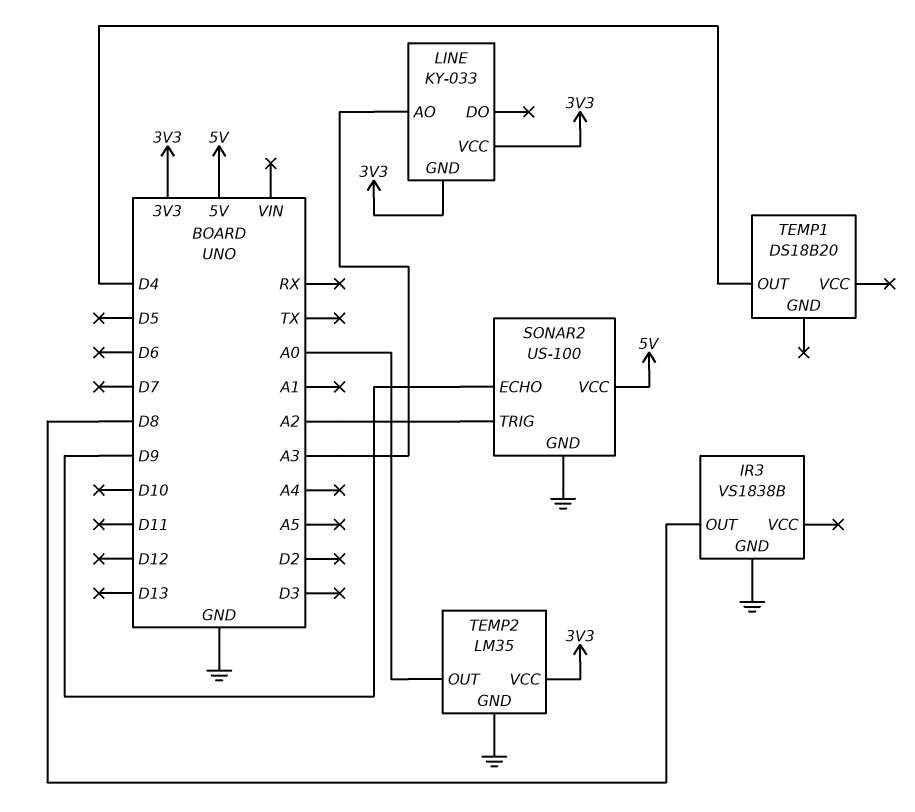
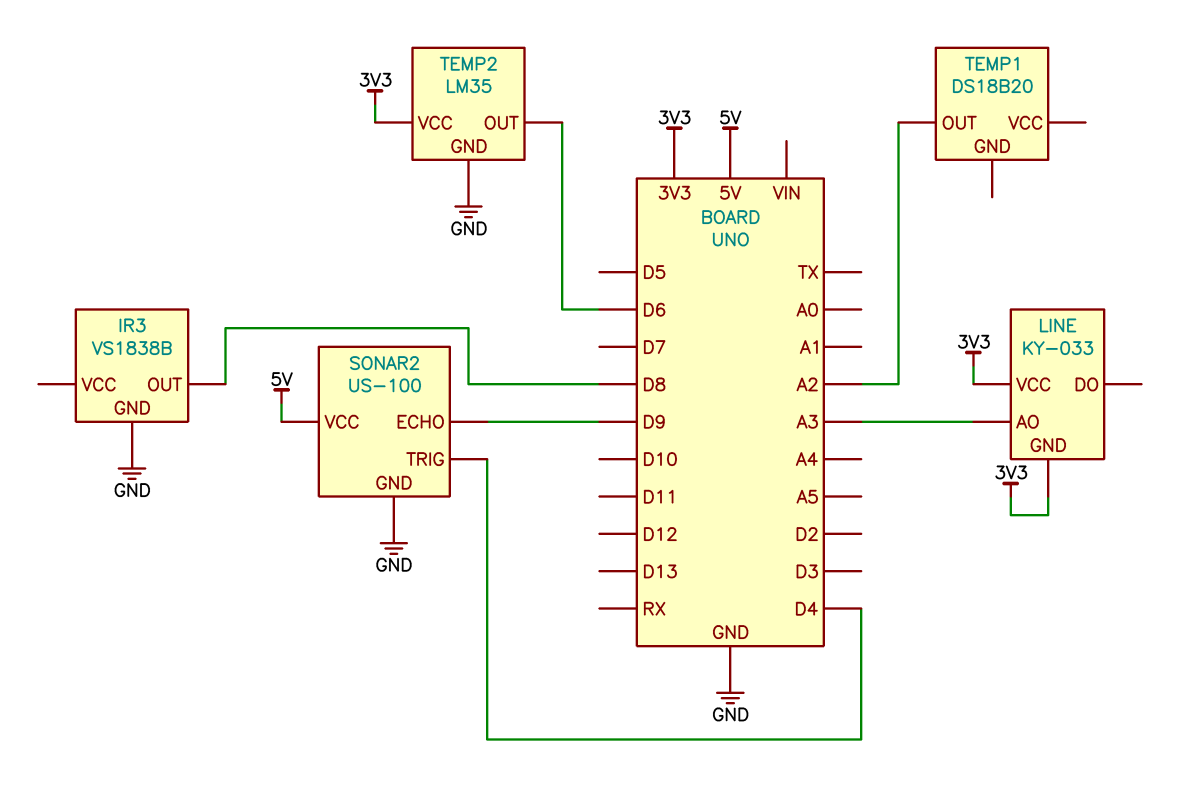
SONAR2 pin TRIG: A2 -> D4
TEMP1 pin OUT: D4 -> A2
TEMP2 pin OUT: A0 -> D6

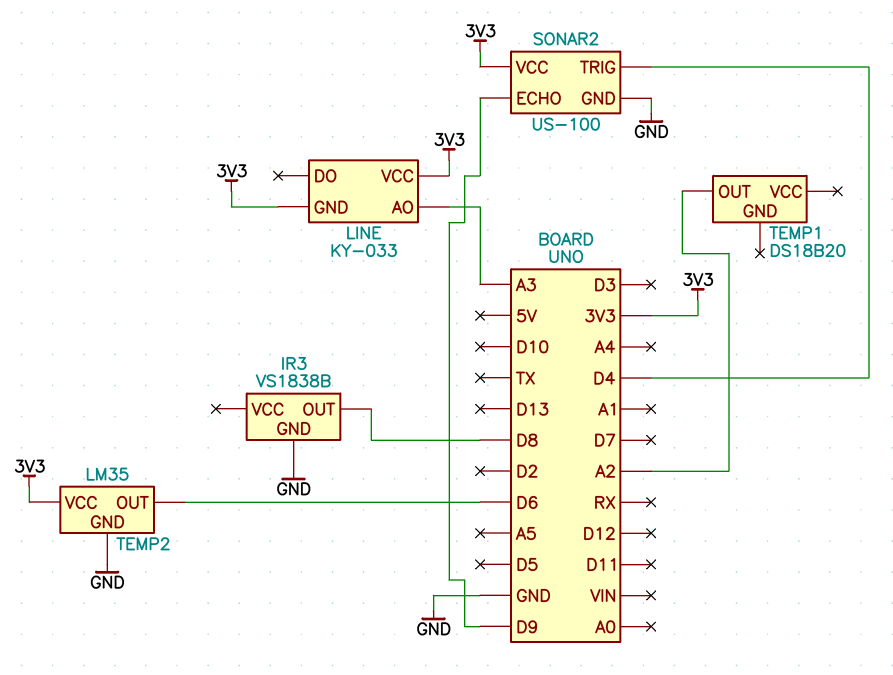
SONAR2 pin VCC: 5V -> 3V3

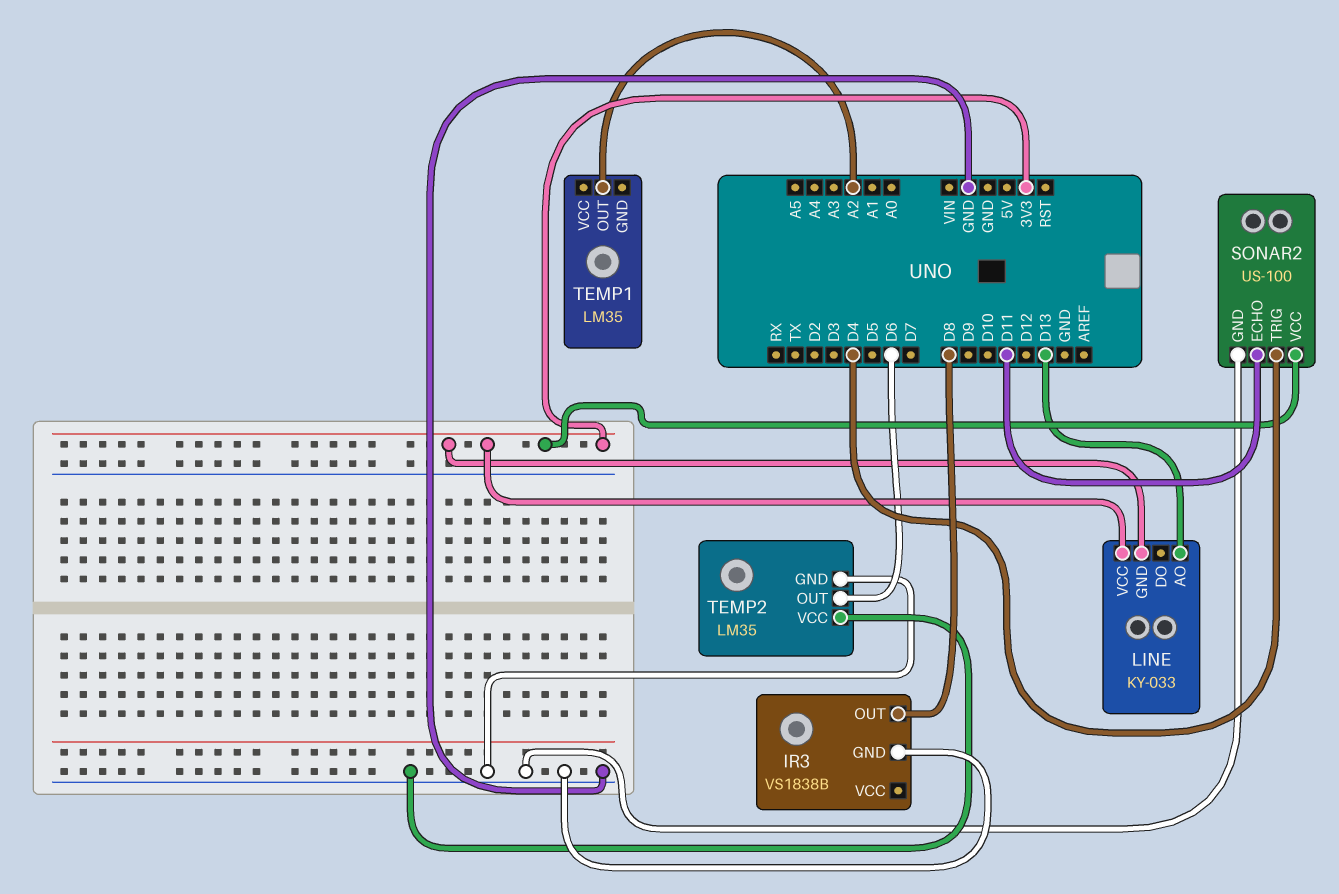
LINE pin AO: A3 -> D13
SONAR2 pin ECHO: D9 -> D11
TEMP1: DS18B20 -> LM35
TEMP2 pin VCC: 3V3 -> GND

